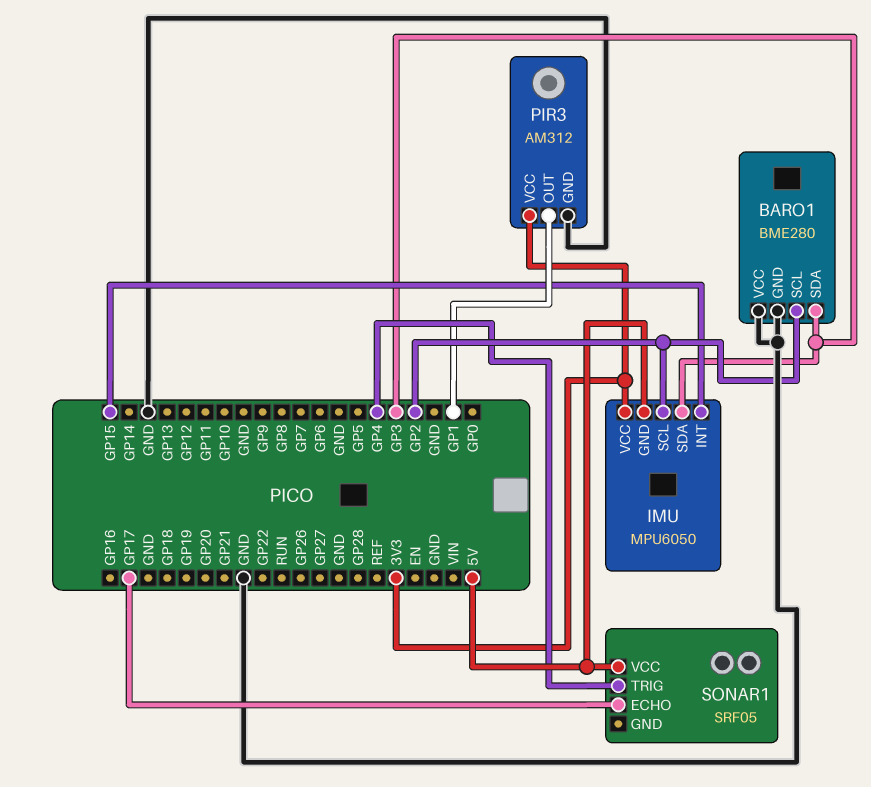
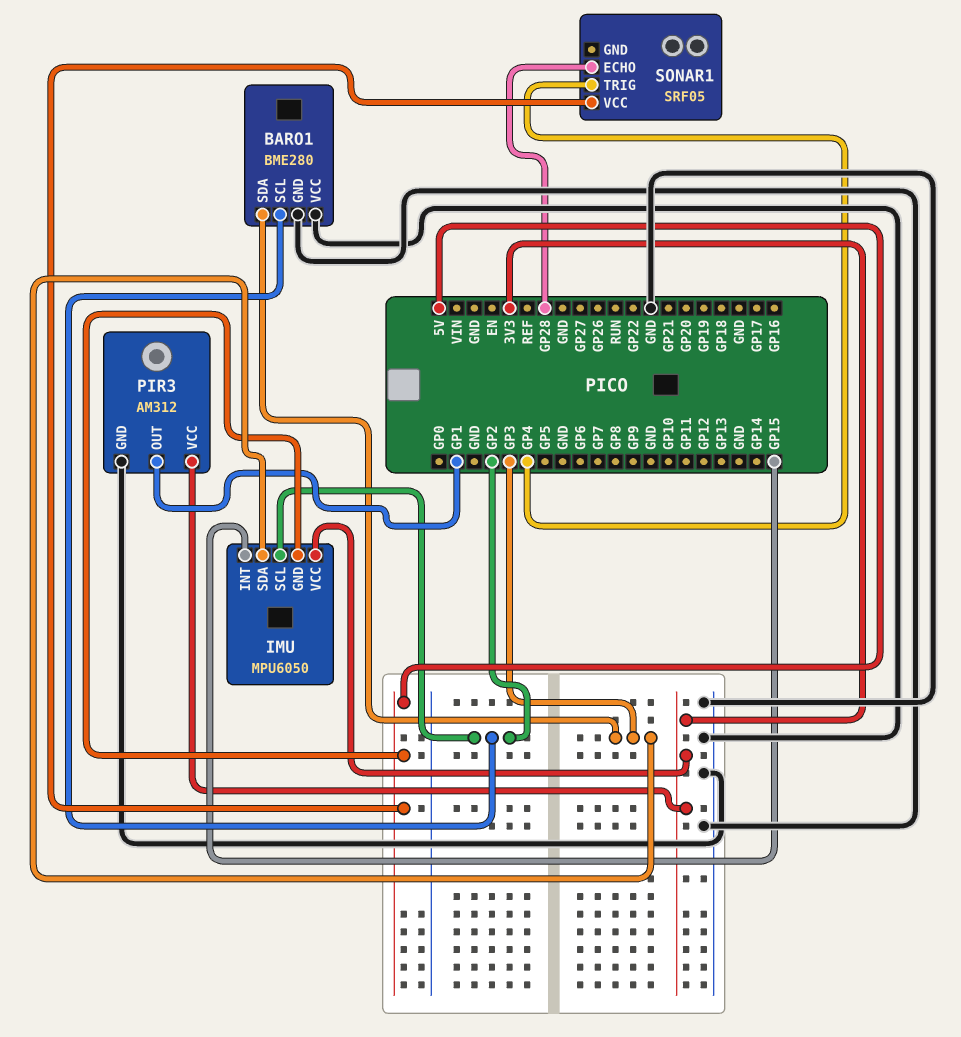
SONAR1 pin ECHO: GP17 -> GP28

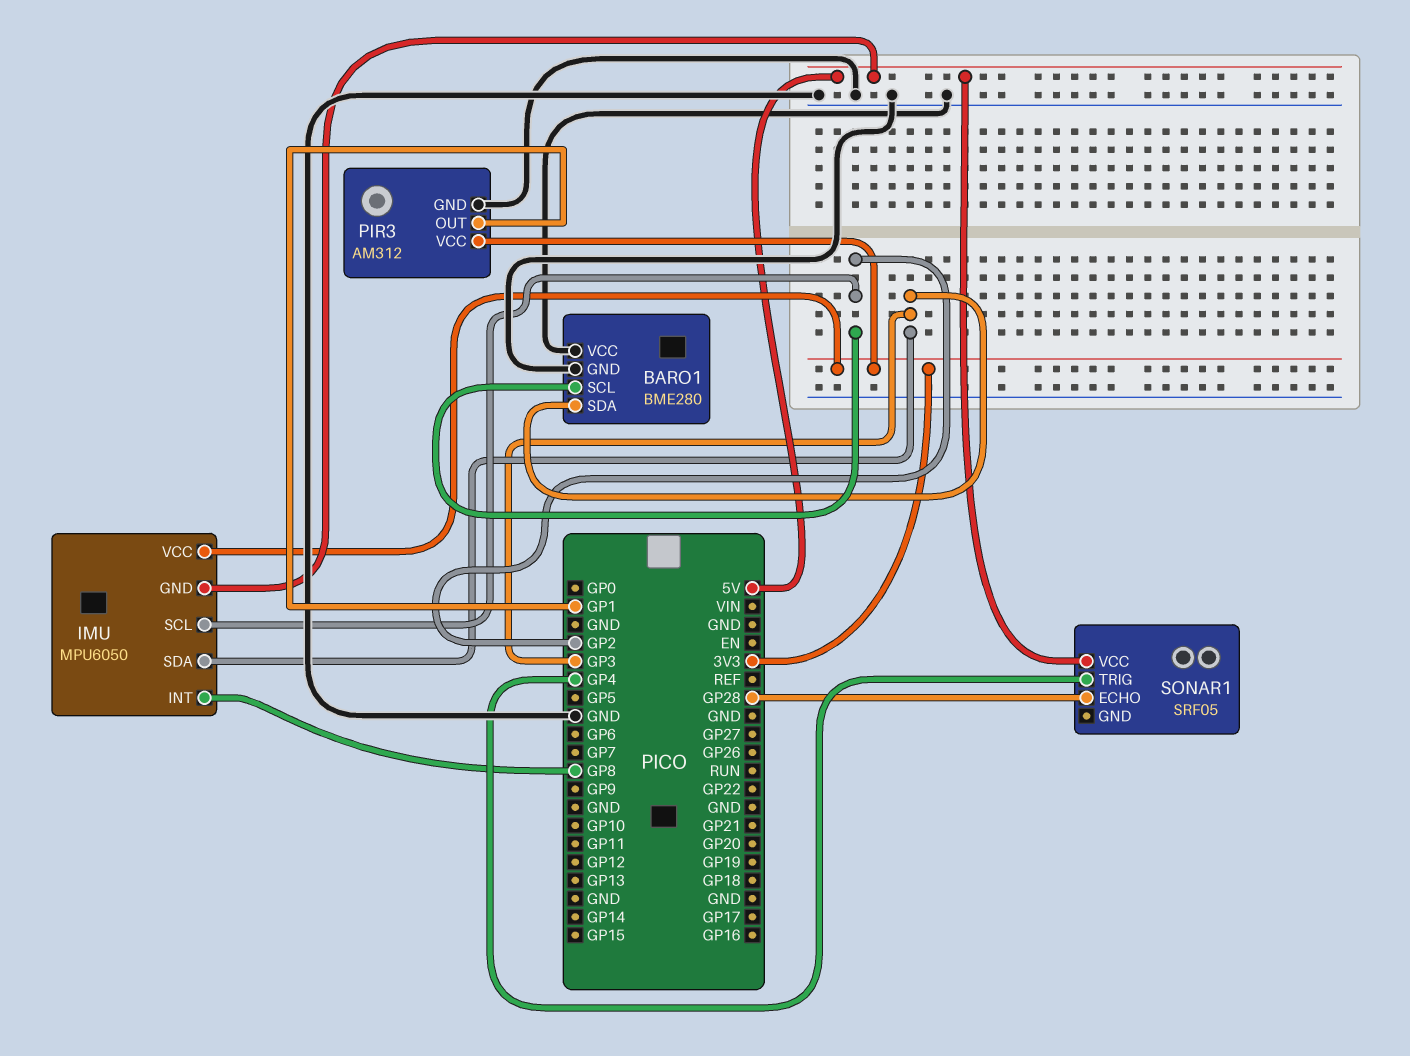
IMU pin INT: GP15 -> GP8

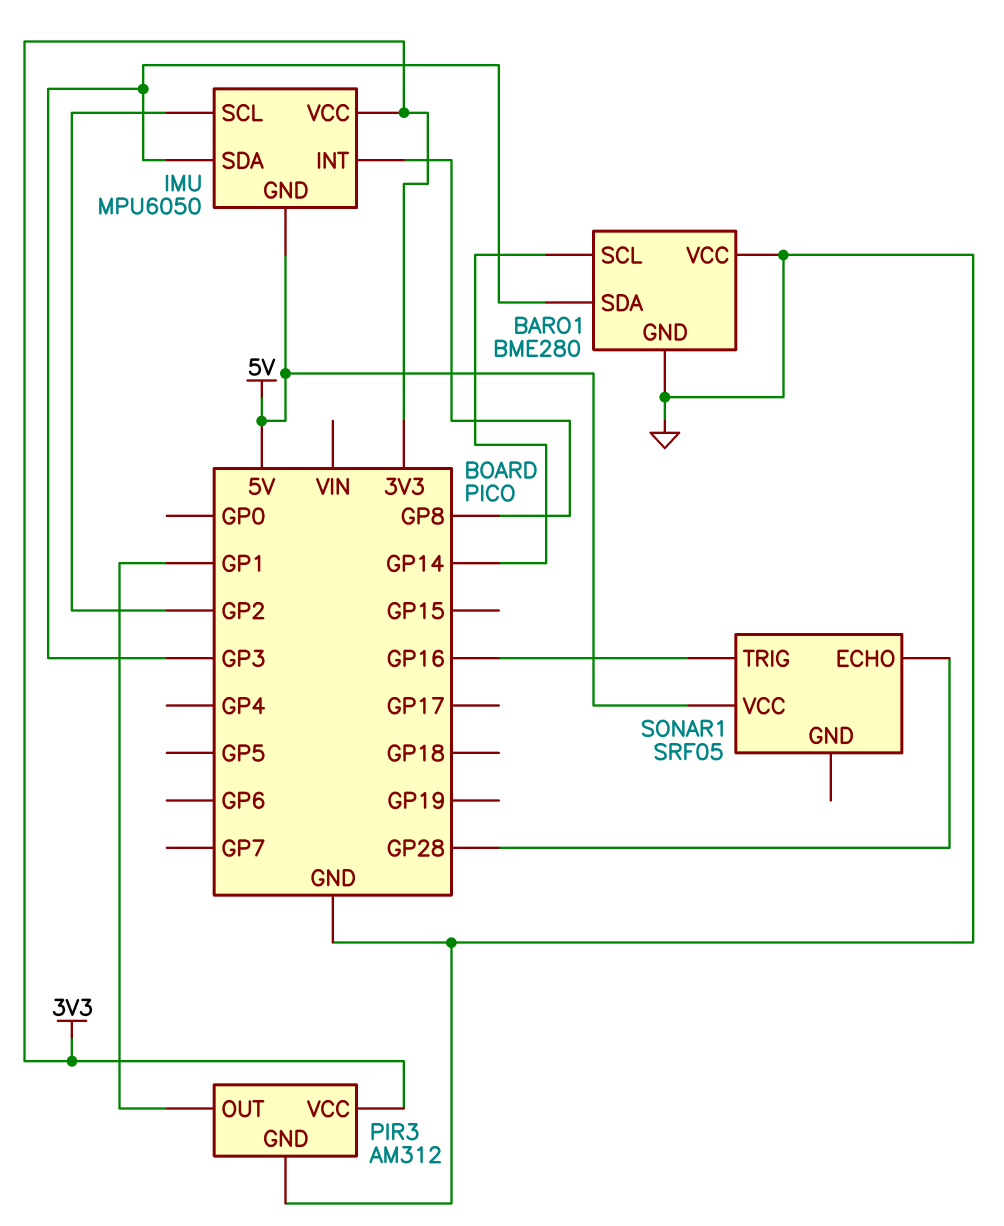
BARO1 pin SCL: GP2 -> GP14
SONAR1 pin TRIG: GP4 -> GP16

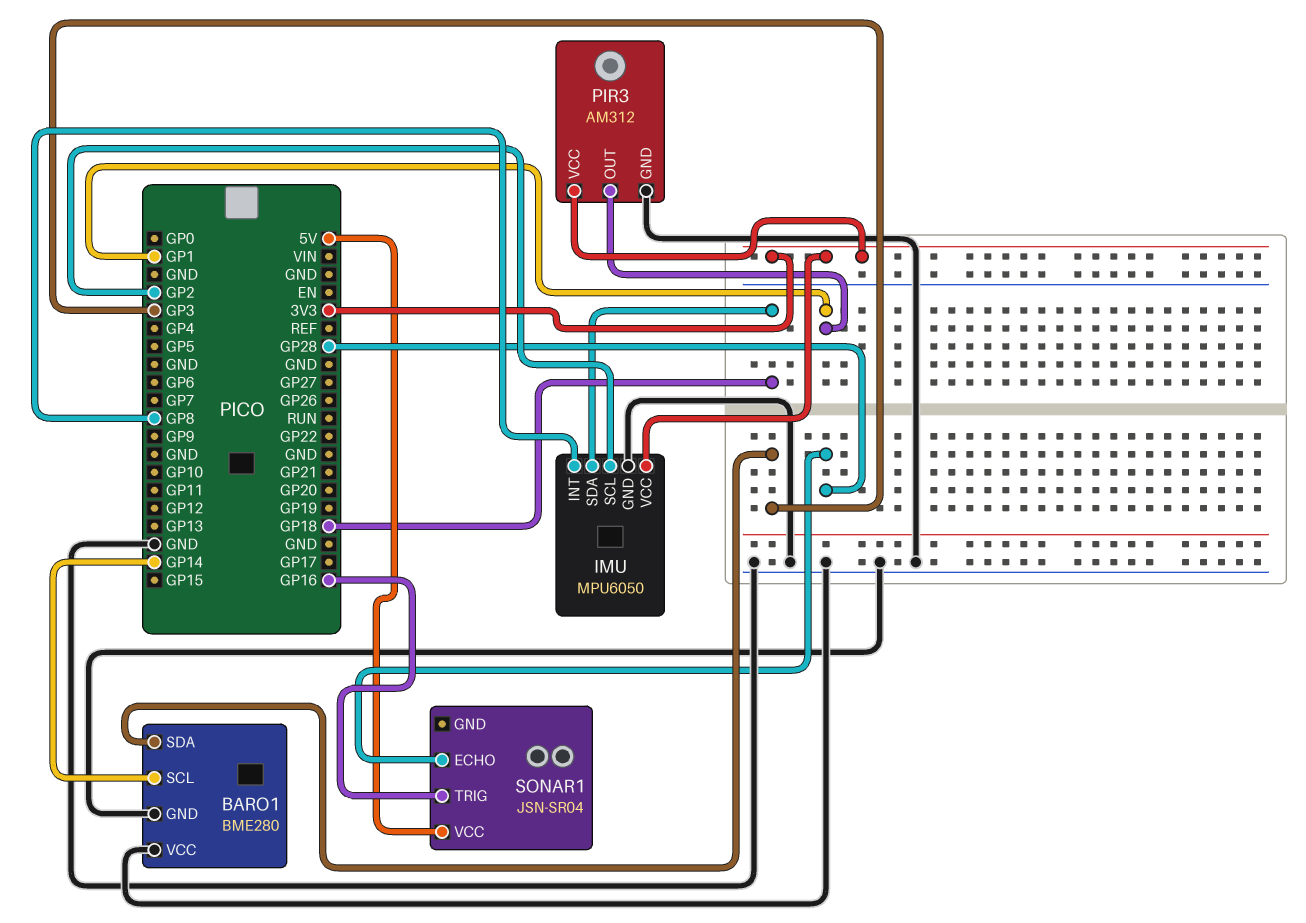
IMU pin GND: 5V -> GND
IMU pin SDA: GP3 -> GP18
SONAR1: SRF05 -> JSN-SR04

